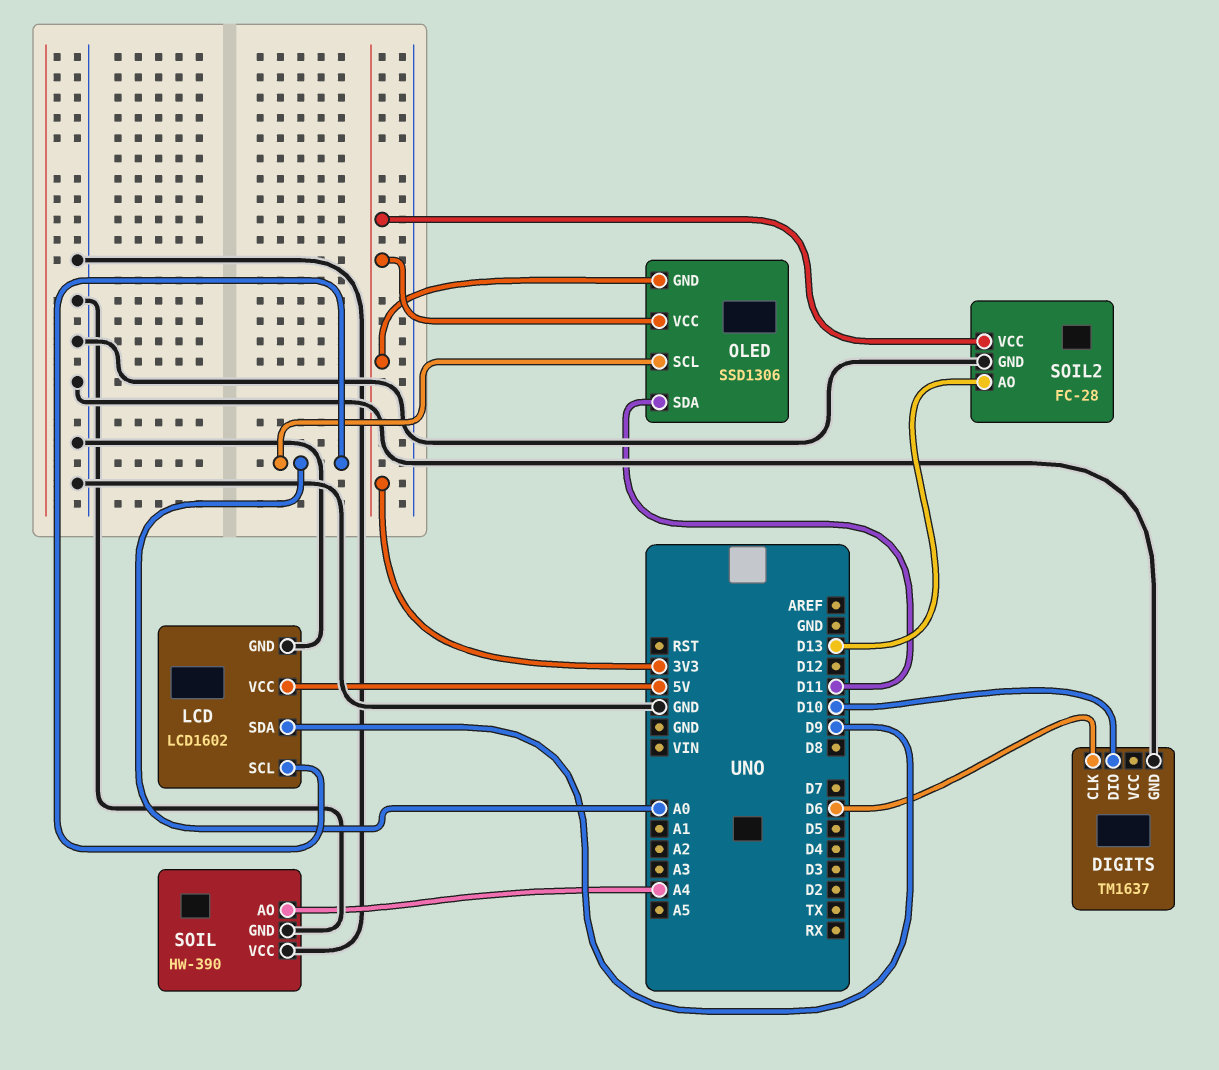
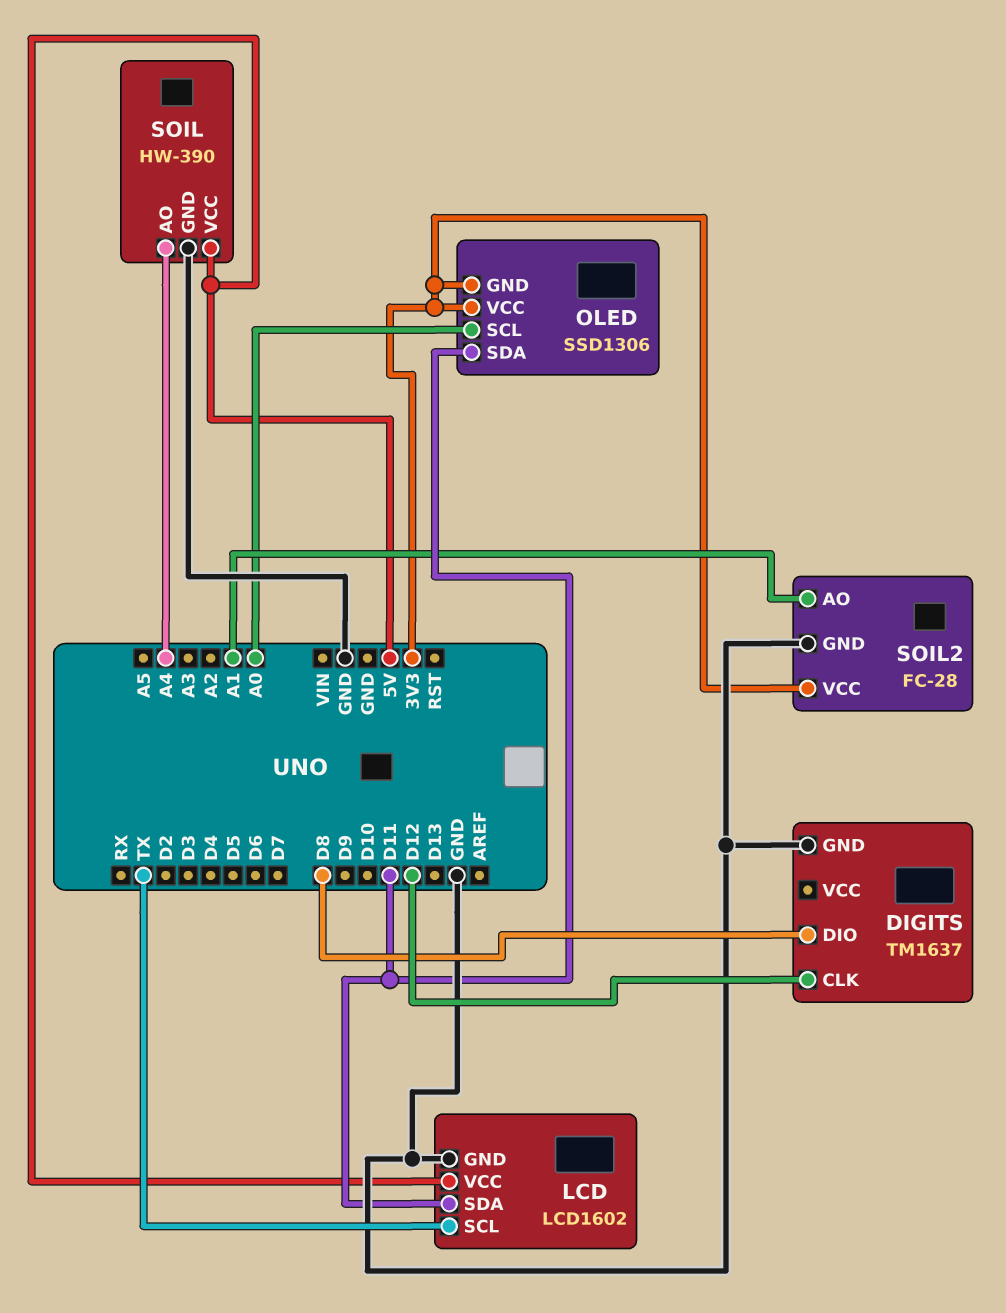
DIGITS pin CLK: D6 -> D12
DIGITS pin DIO: D10 -> D8
LCD pin SCL: A0 -> TX
LCD pin SDA: D9 -> D11
SOIL pin VCC: GND -> 5V
SOIL2 pin AO: D13 -> A1

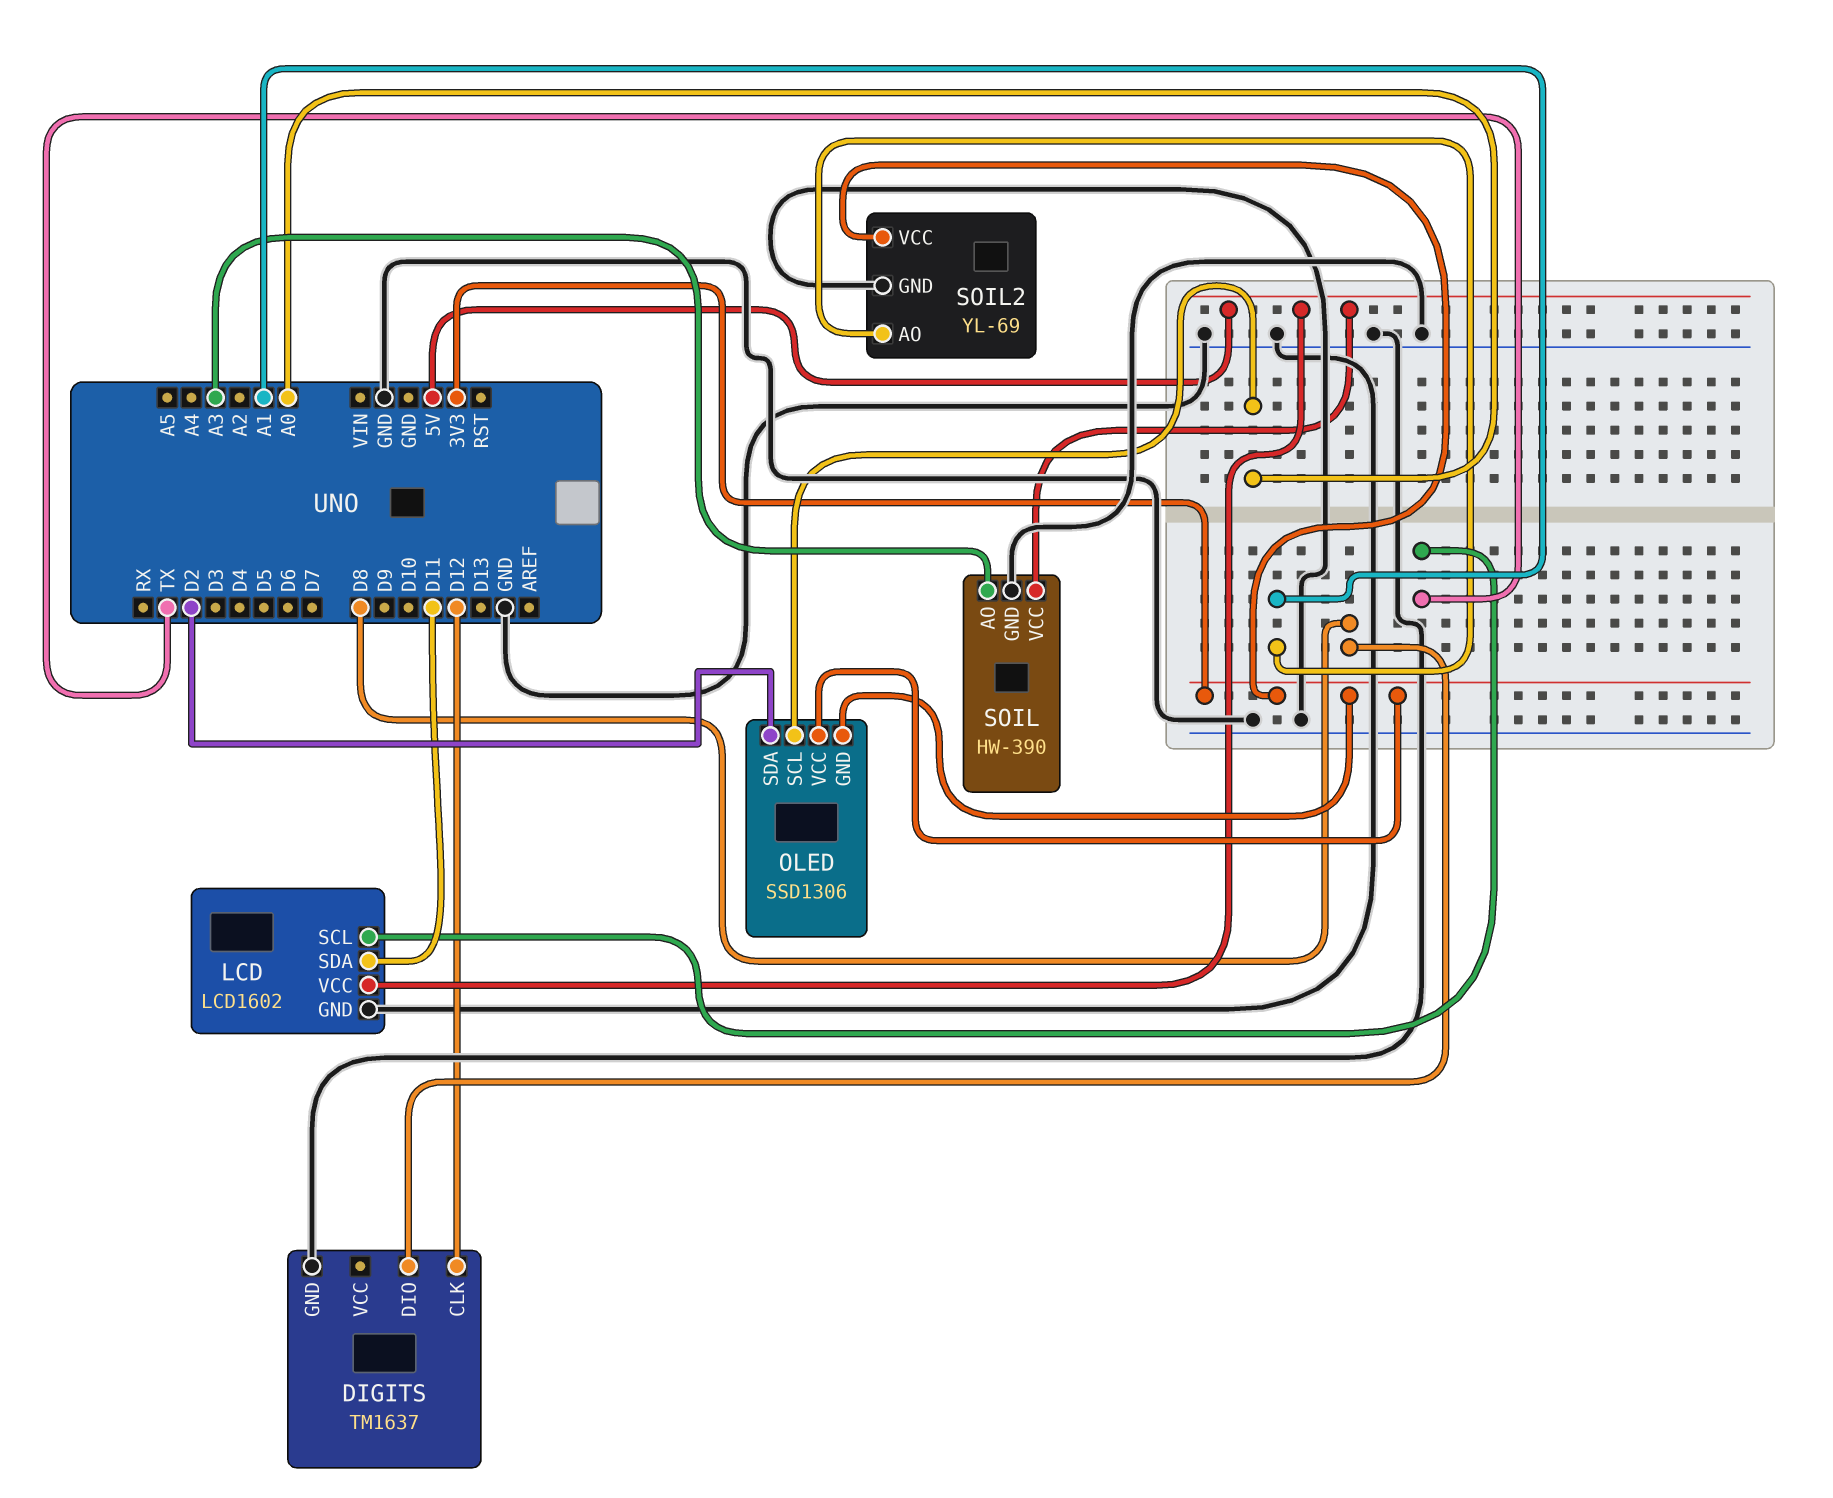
OLED pin SDA: D11 -> D2
SOIL pin AO: A4 -> A3
SOIL2: FC-28 -> YL-69

